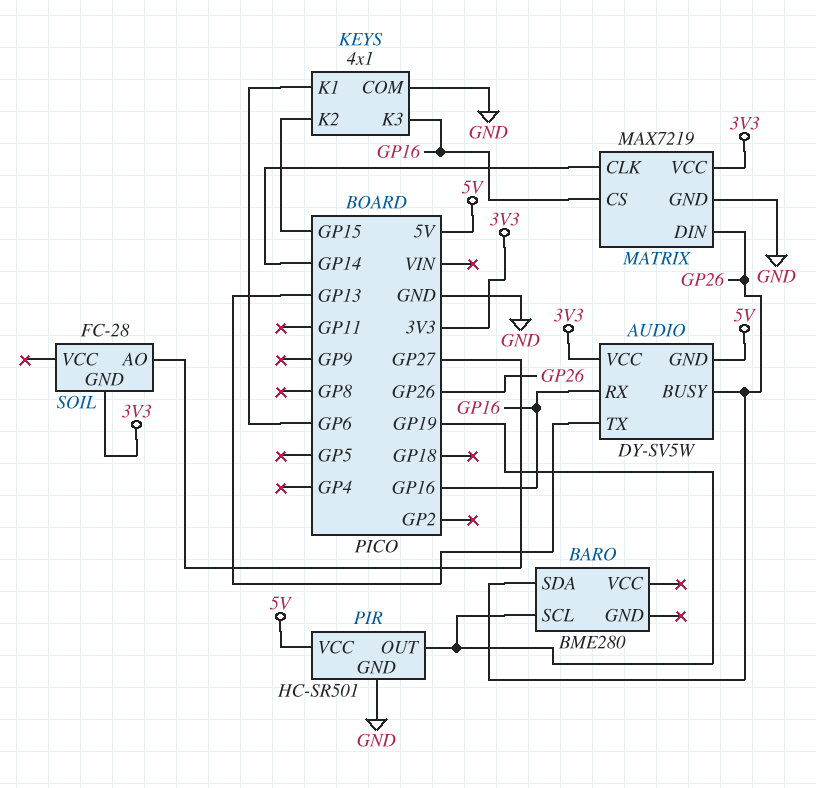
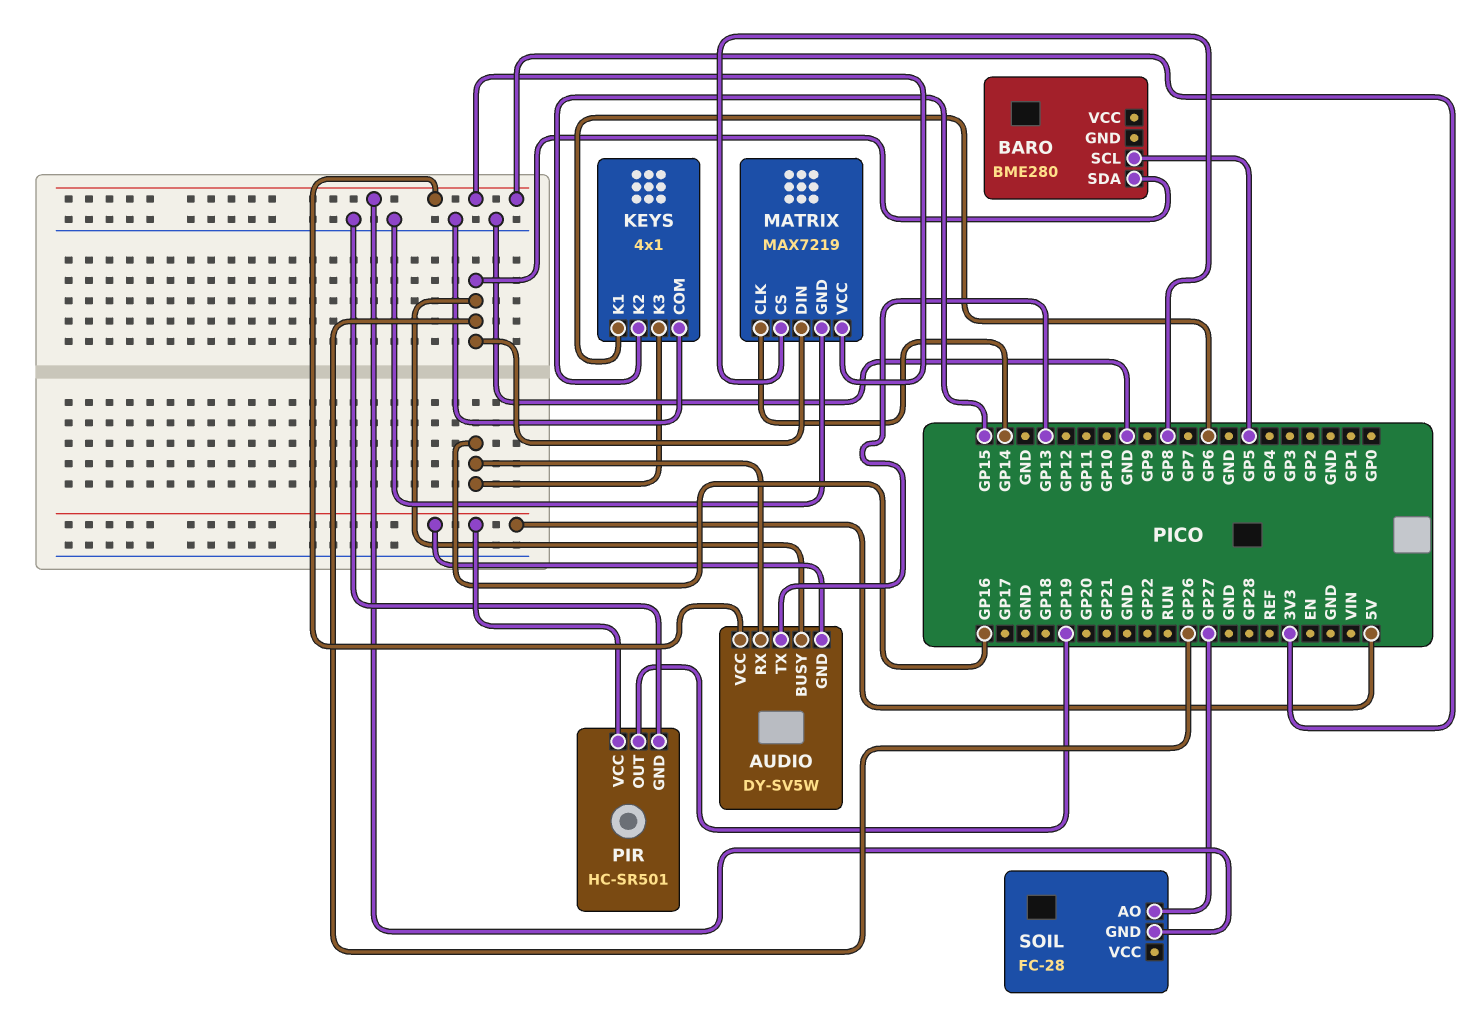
BARO pin SCL: GP19 -> GP5
MATRIX pin CS: GP16 -> GP8

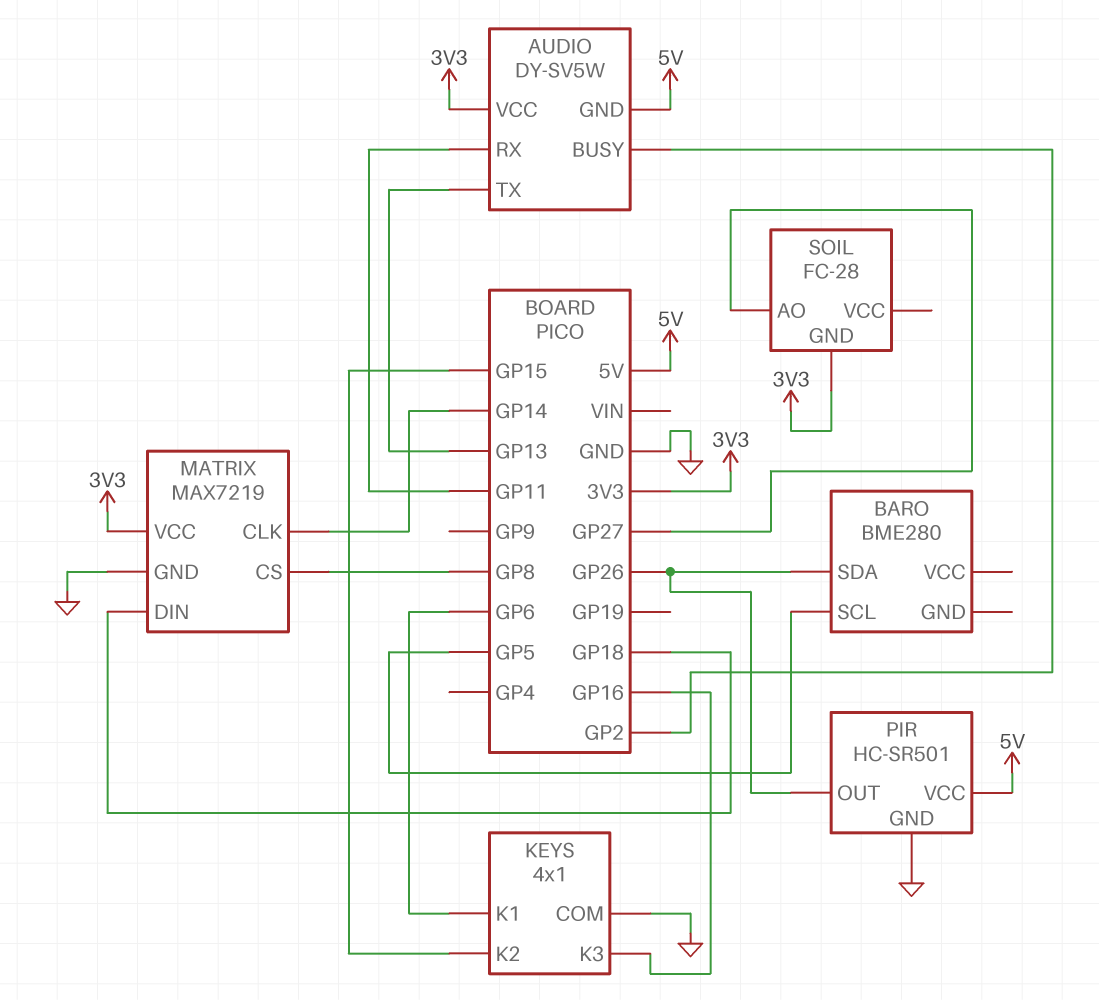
AUDIO pin BUSY: GP26 -> GP2
AUDIO pin RX: GP16 -> GP11
MATRIX pin DIN: GP26 -> GP18
PIR pin OUT: GP19 -> GP26

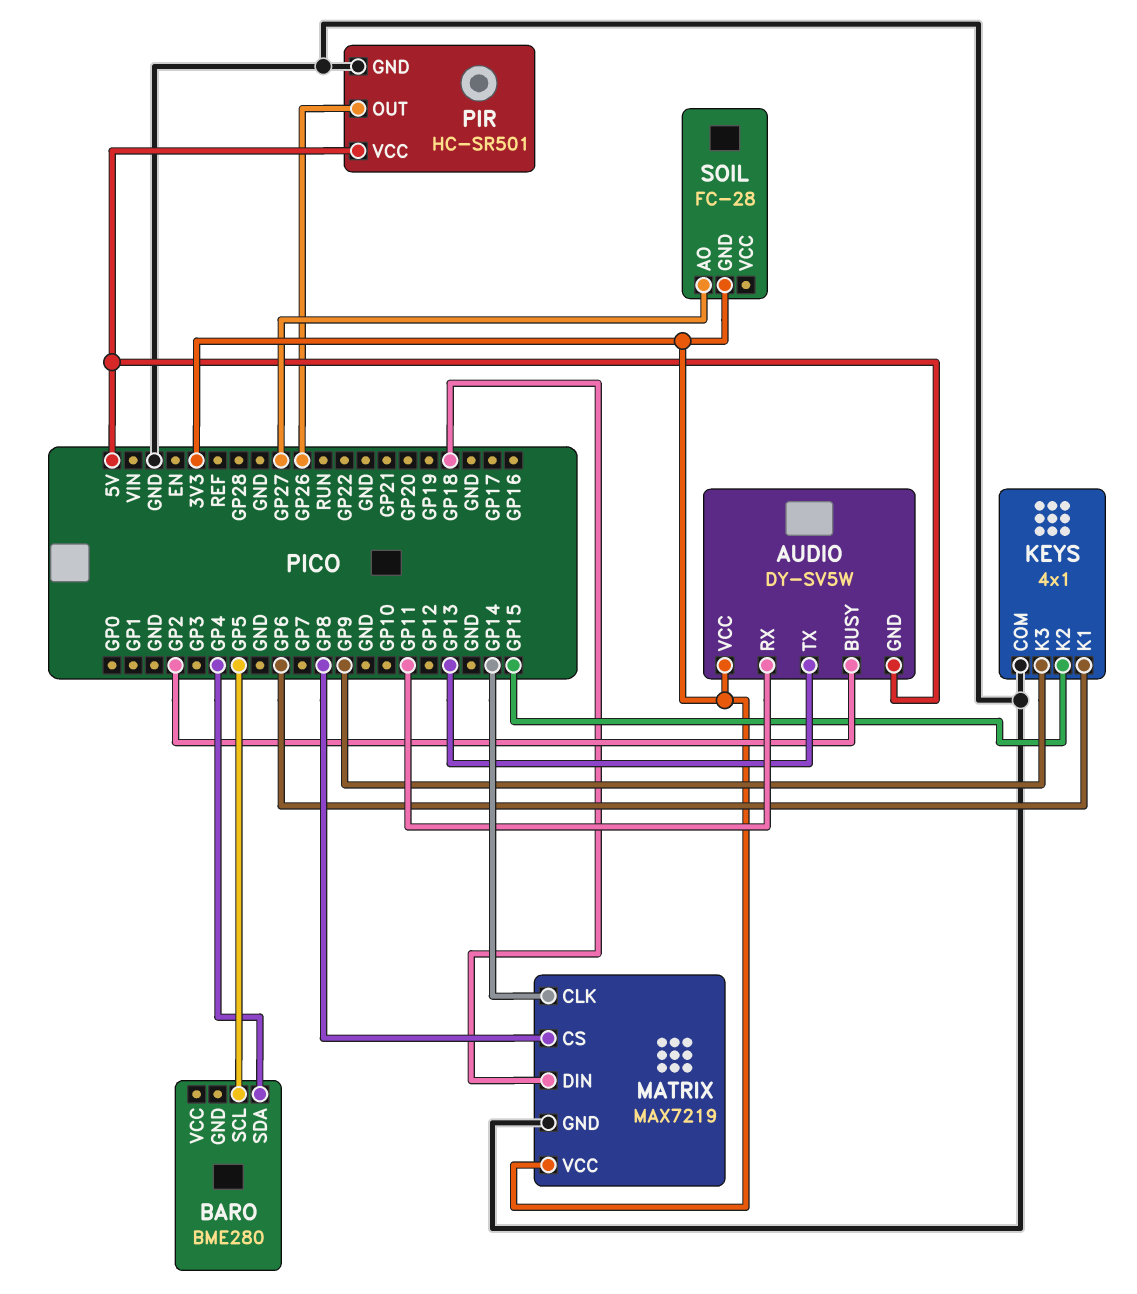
BARO pin SDA: GP26 -> GP4
KEYS pin K3: GP16 -> GP9

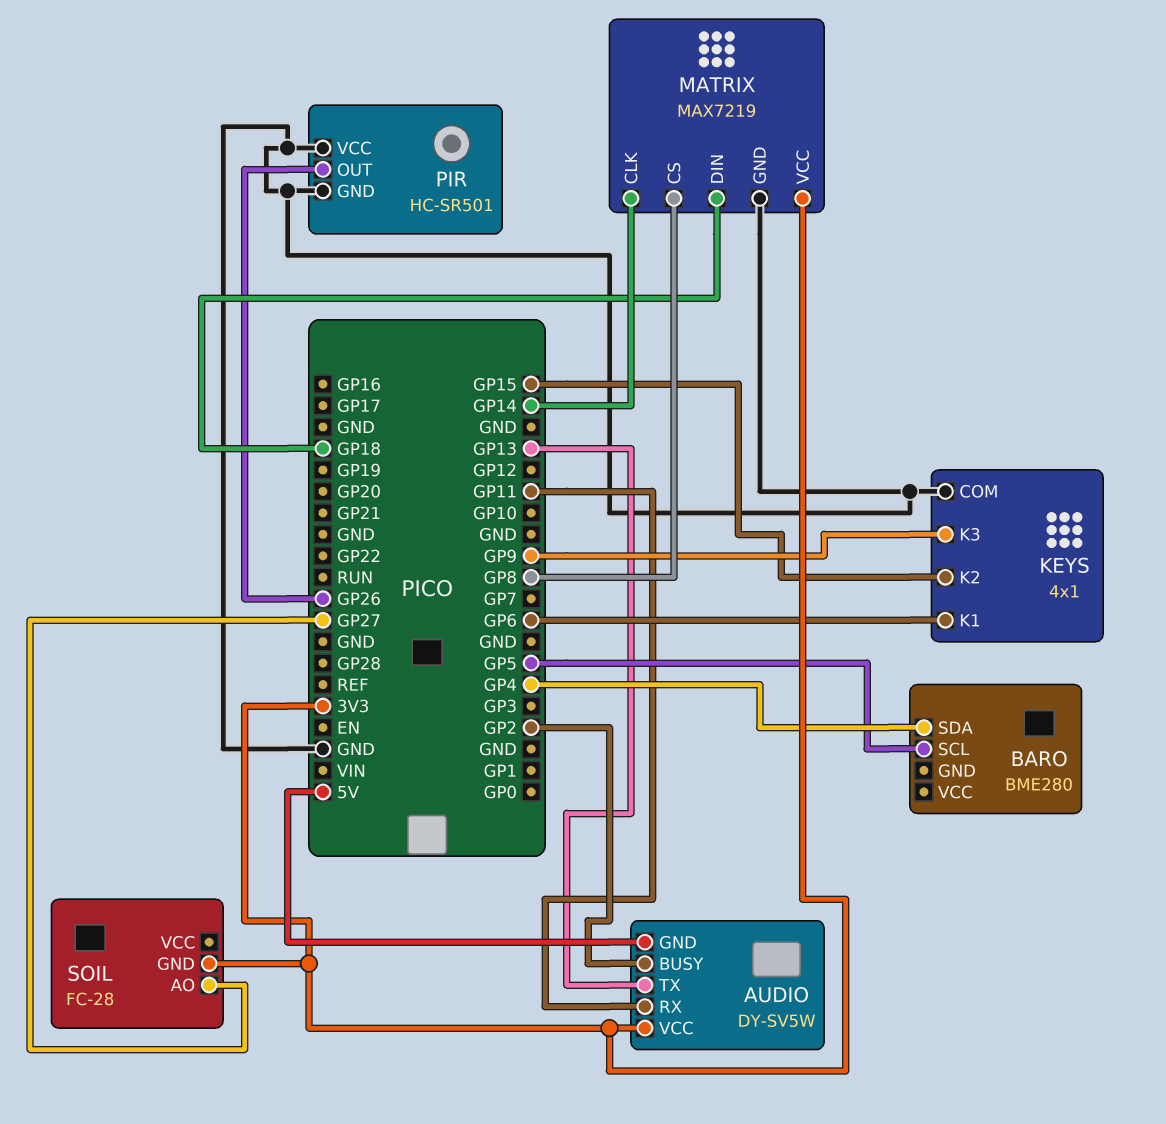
PIR pin VCC: 5V -> GND

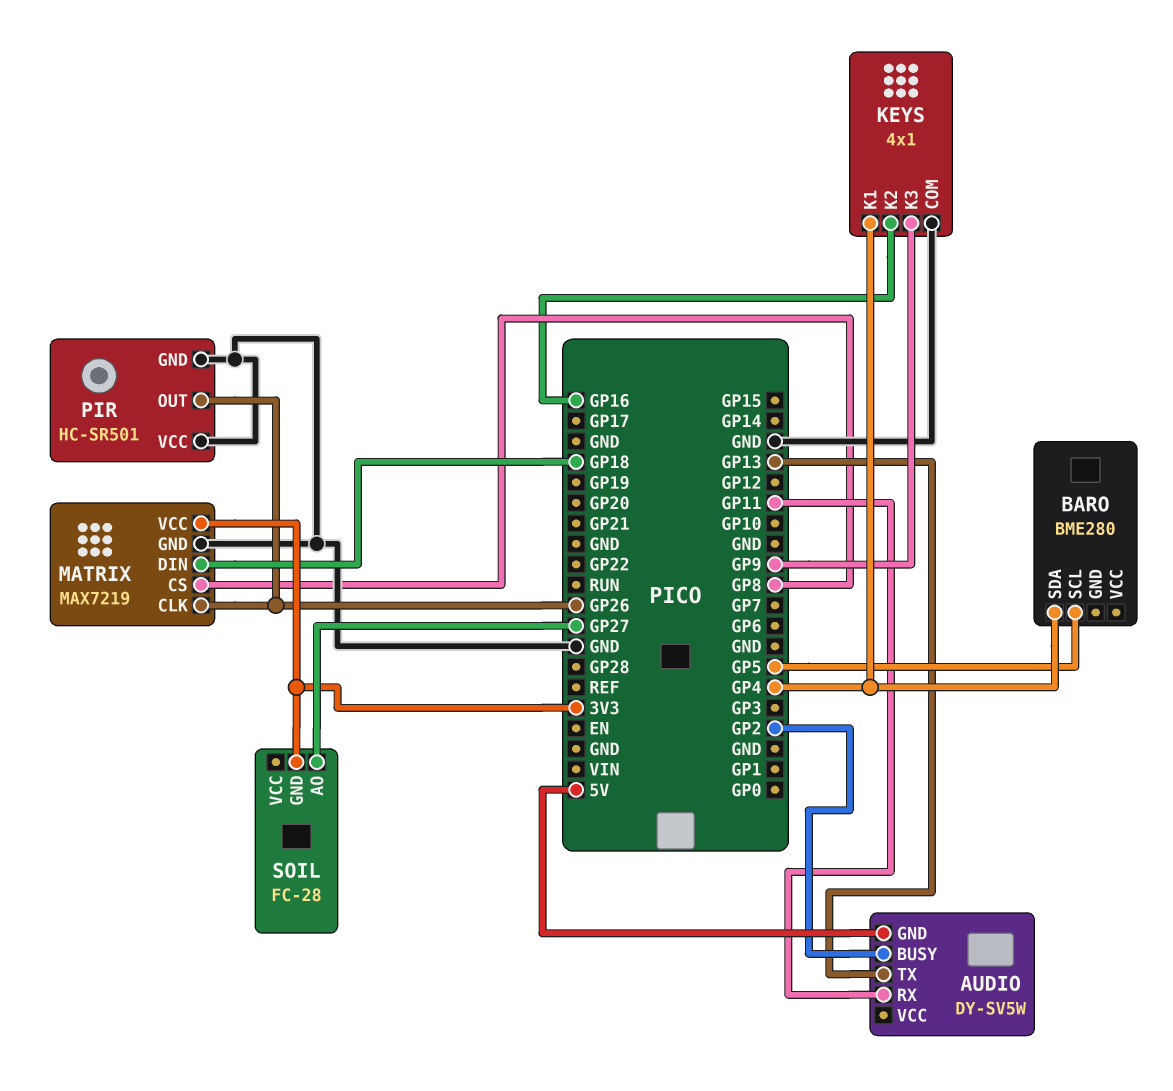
AUDIO pin VCC: 3V3 -> none
KEYS pin K1: GP6 -> GP4
KEYS pin K2: GP15 -> GP16
MATRIX pin CLK: GP14 -> GP26

